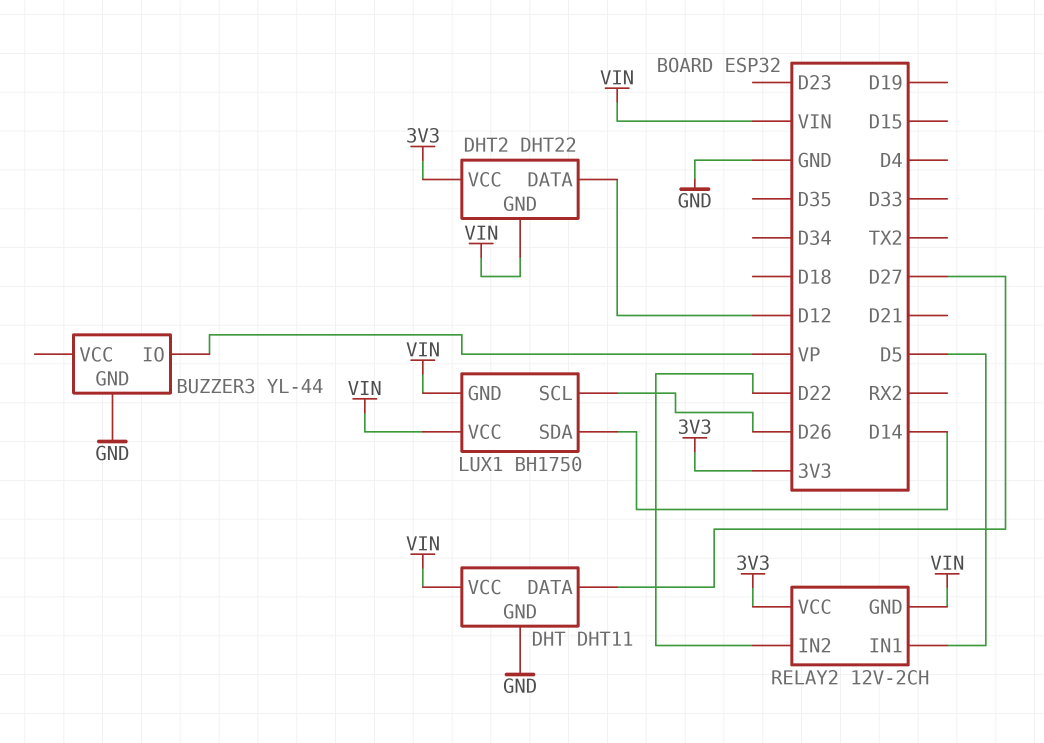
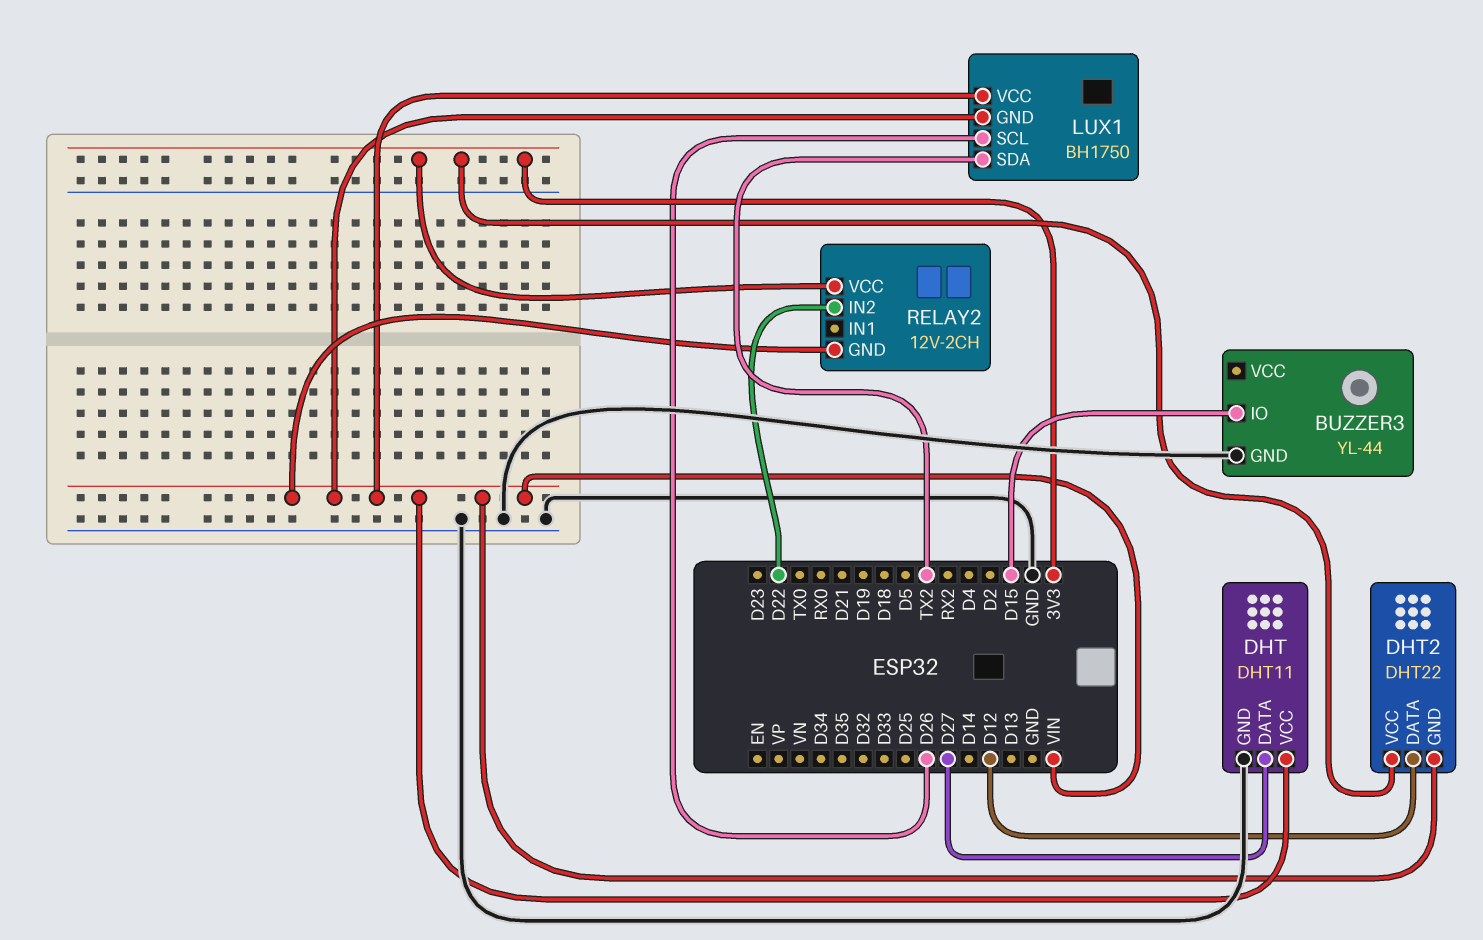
BUZZER3 pin IO: VP -> D15
LUX1 pin SDA: D14 -> TX2
RELAY2 pin IN1: D5 -> none

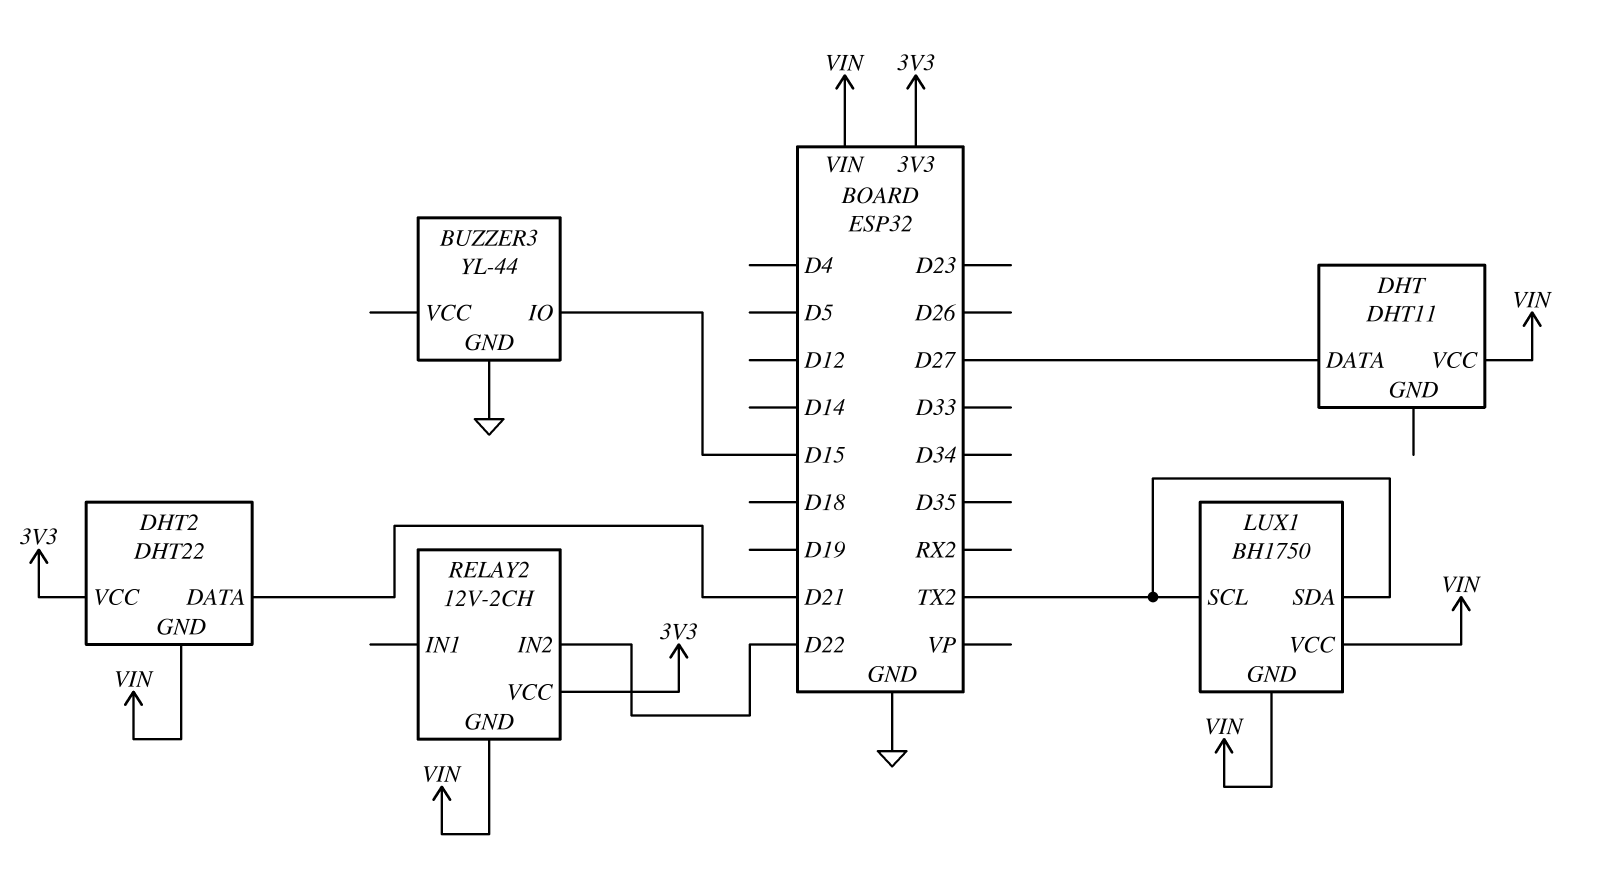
DHT pin GND: GND -> none
DHT2 pin DATA: D12 -> D21
LUX1 pin SCL: D26 -> TX2

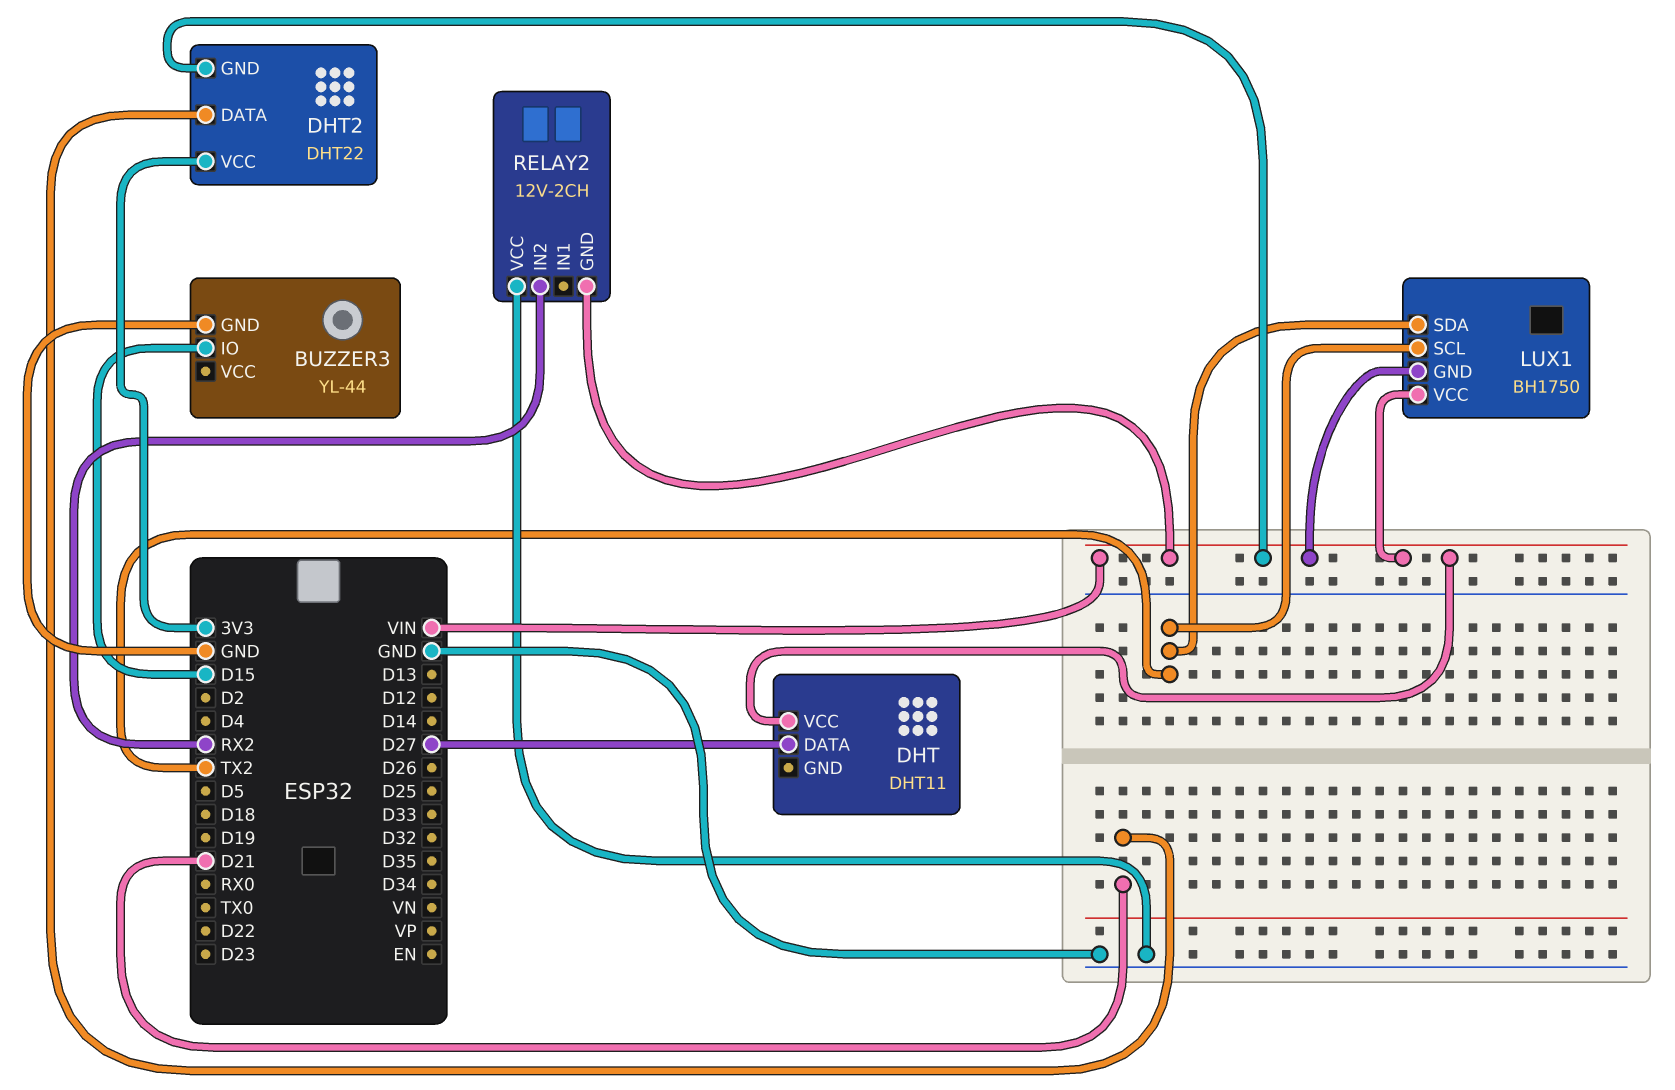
RELAY2 pin IN2: D22 -> RX2
RELAY2 pin VCC: 3V3 -> GND

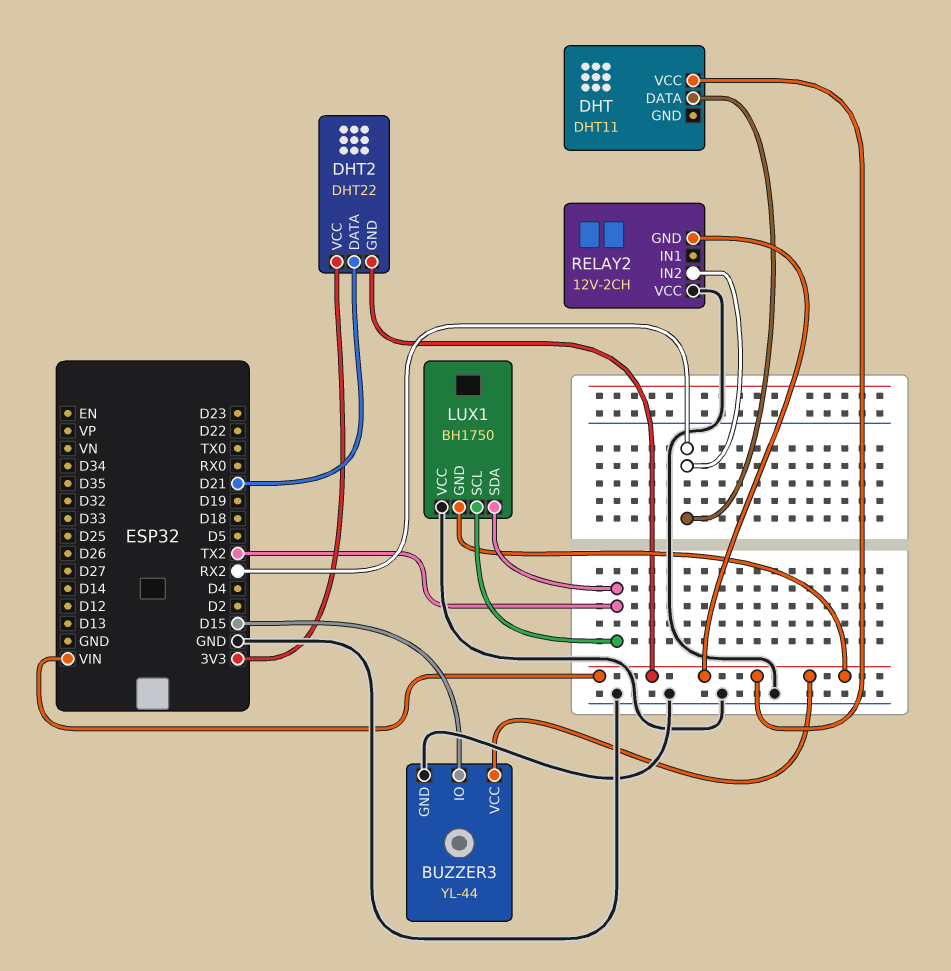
BUZZER3 pin VCC: none -> VIN
DHT pin DATA: D27 -> RX2
LUX1 pin VCC: VIN -> GND

